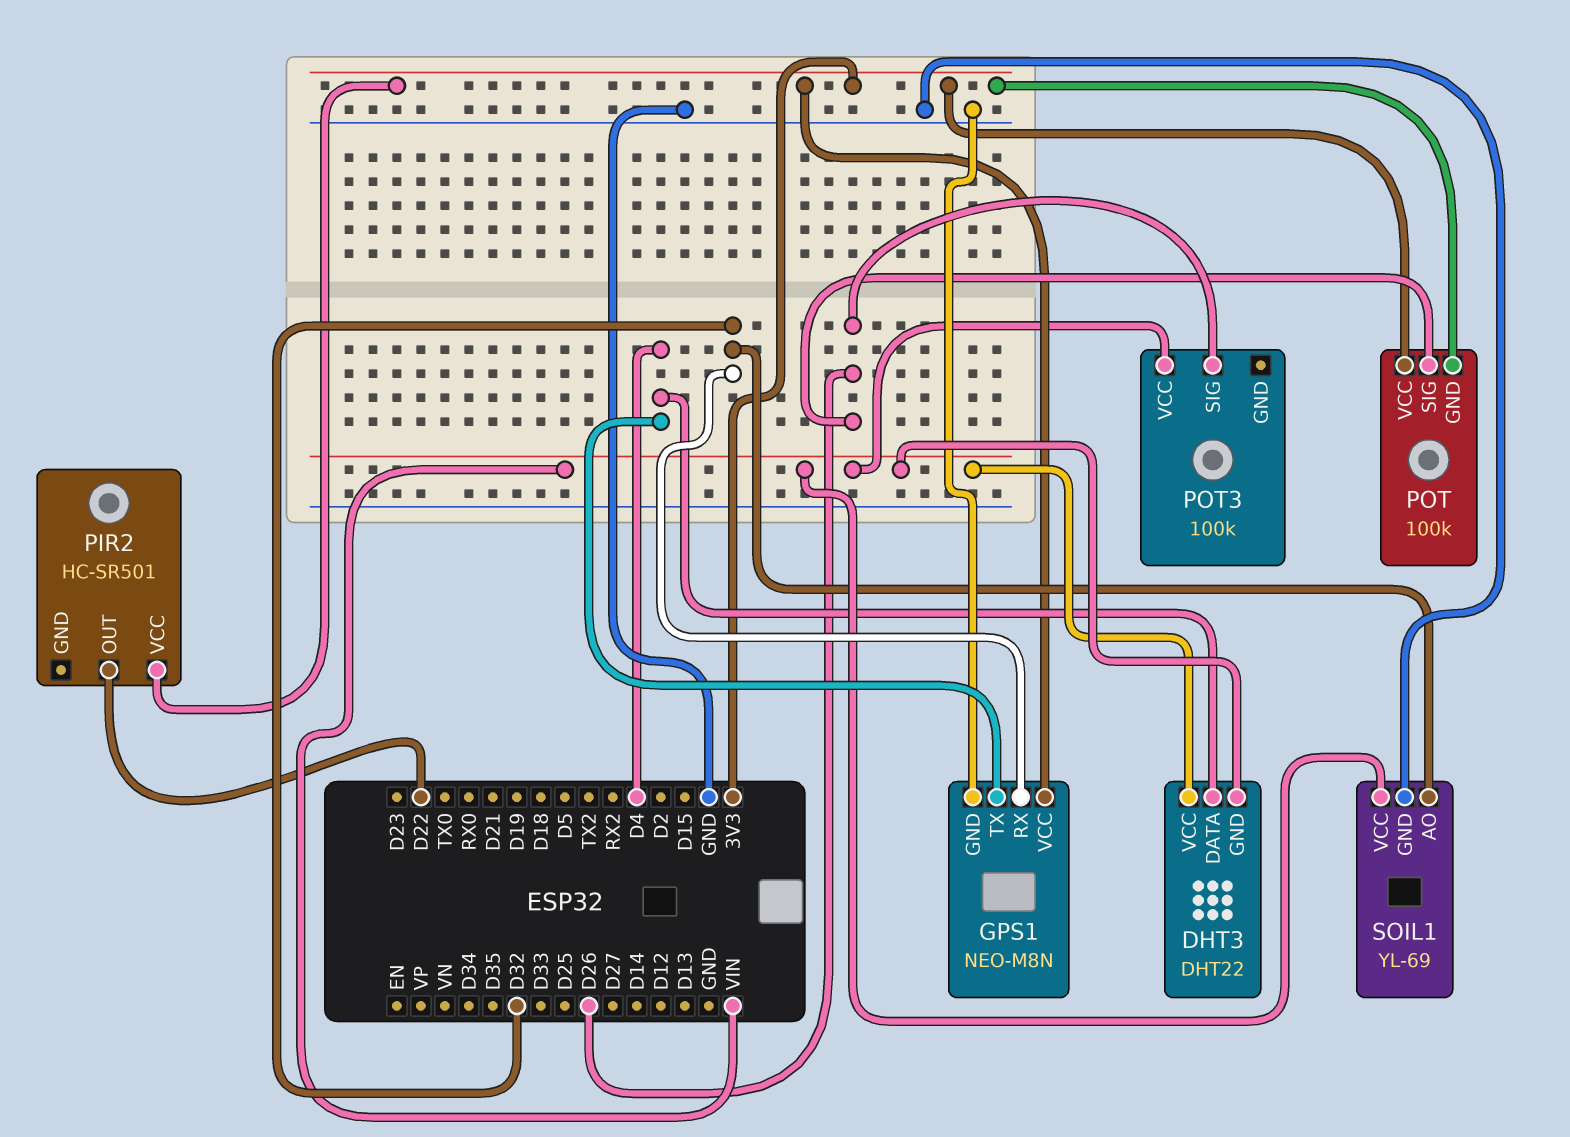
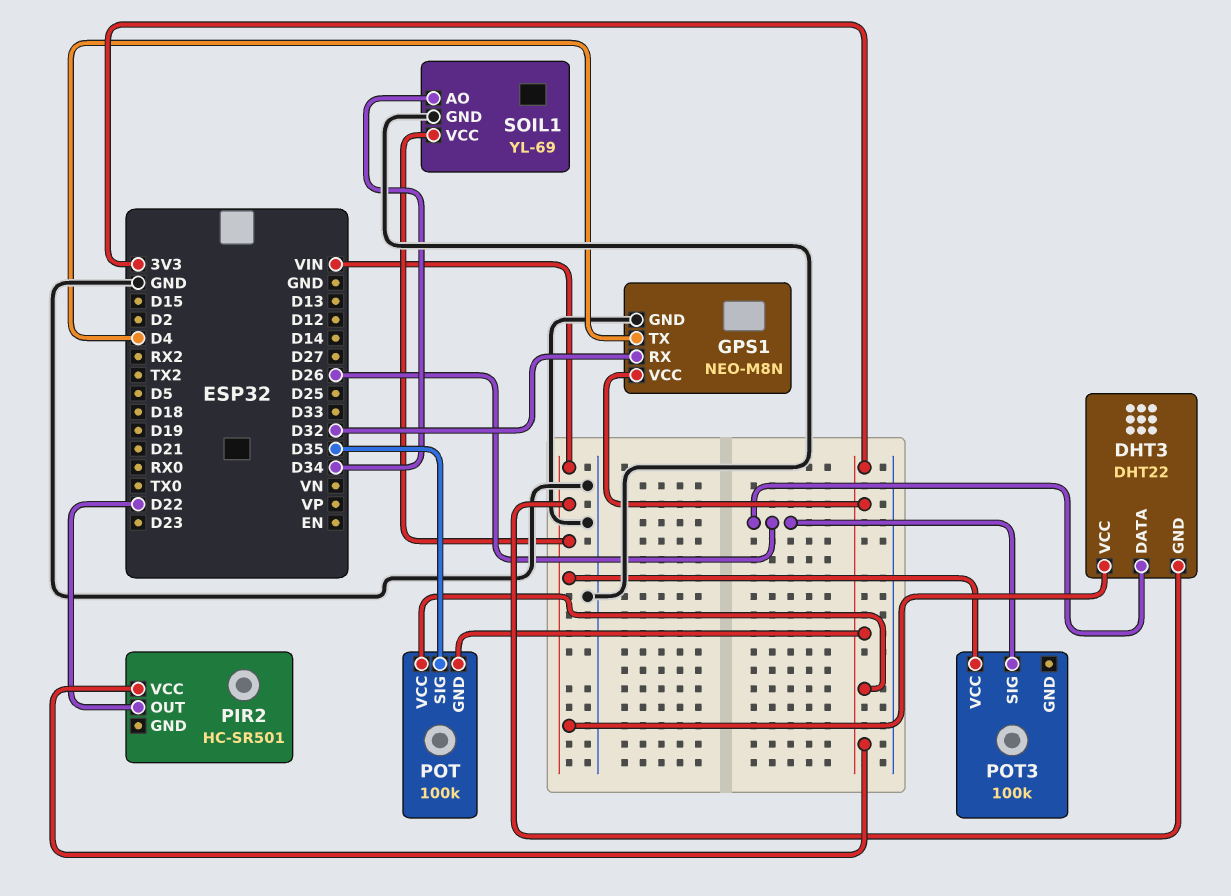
DHT3 pin DATA: D4 -> D26
POT pin SIG: D26 -> D35
SOIL1 pin AO: D32 -> D34

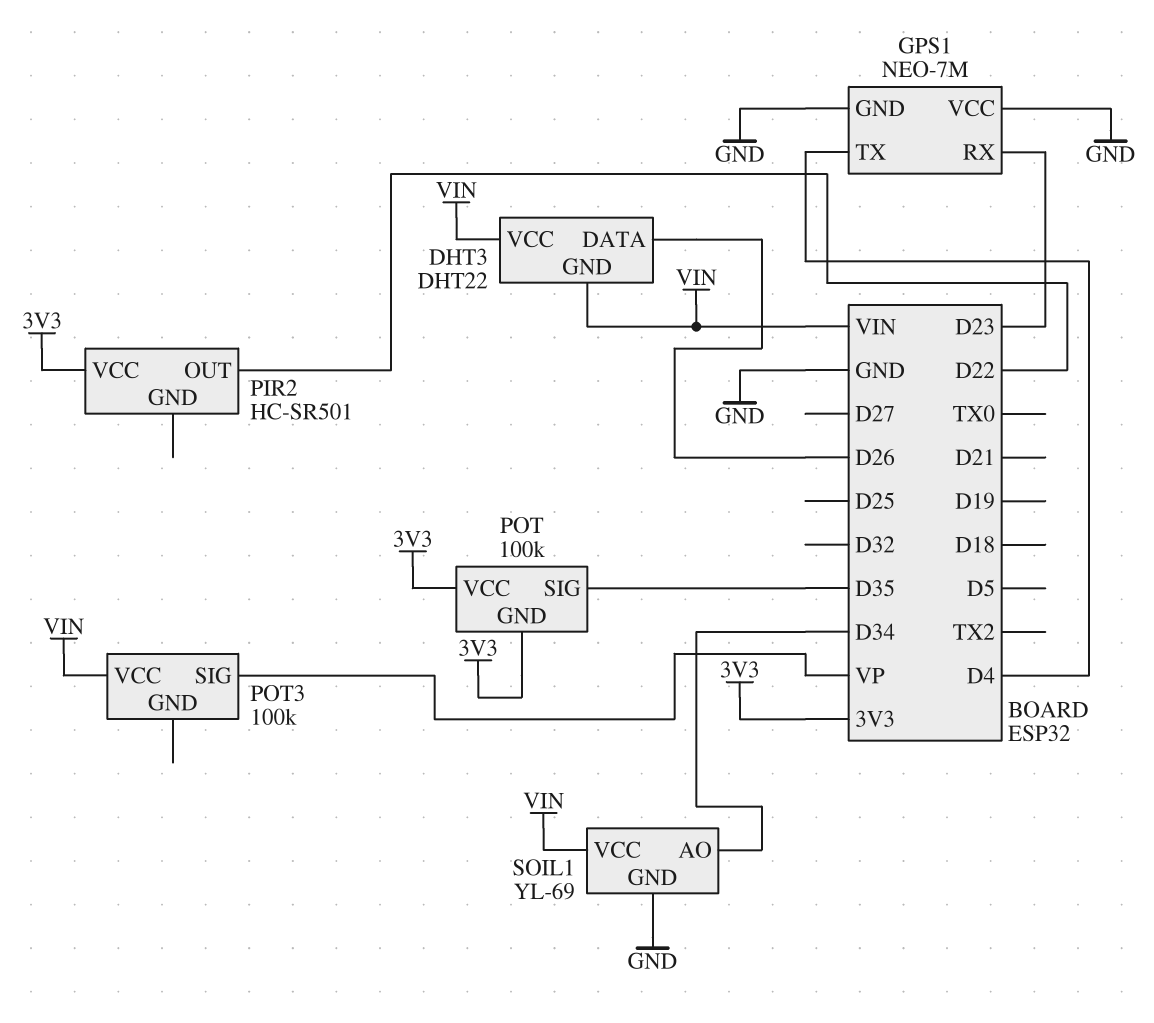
GPS1: NEO-M8N -> NEO-7M
GPS1 pin RX: D32 -> D23
GPS1 pin VCC: 3V3 -> GND
POT3 pin SIG: D26 -> VP

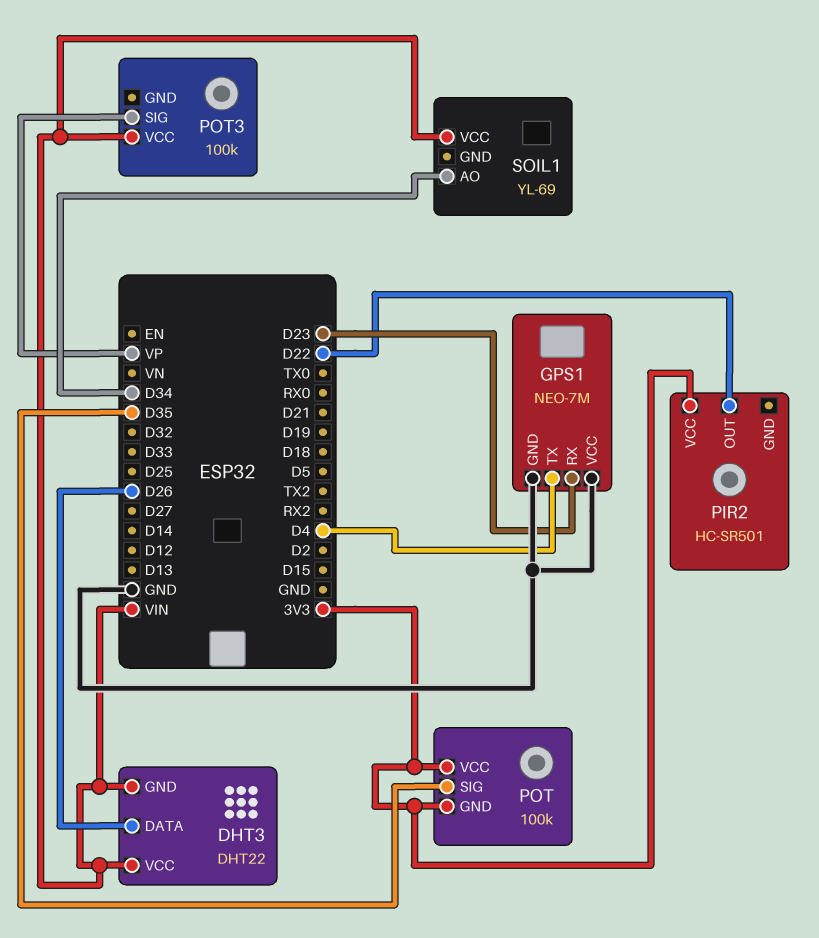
SOIL1 pin GND: GND -> none

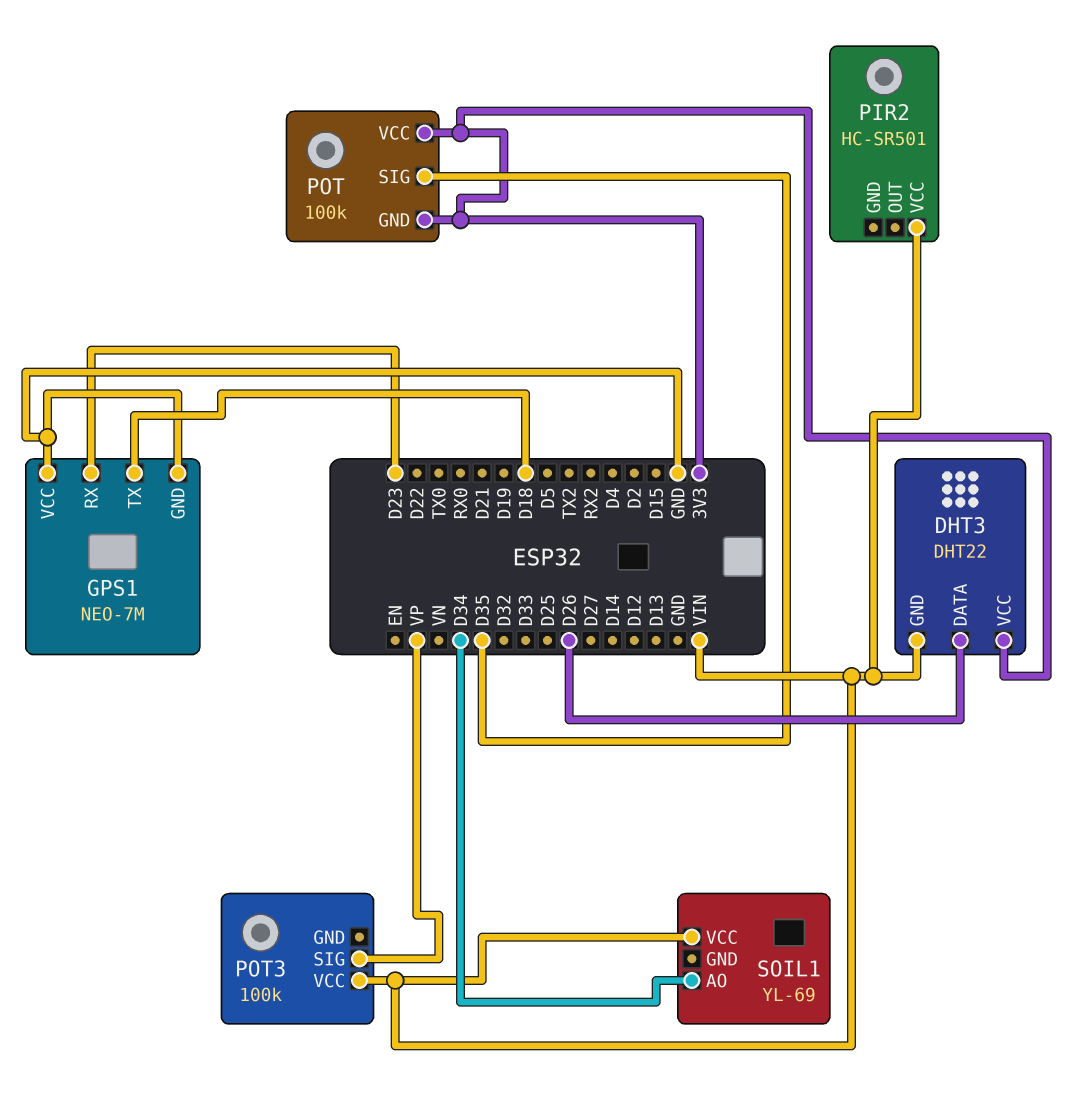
DHT3 pin VCC: VIN -> 3V3
GPS1 pin TX: D4 -> D18
PIR2 pin OUT: D22 -> none
PIR2 pin VCC: 3V3 -> VIN

